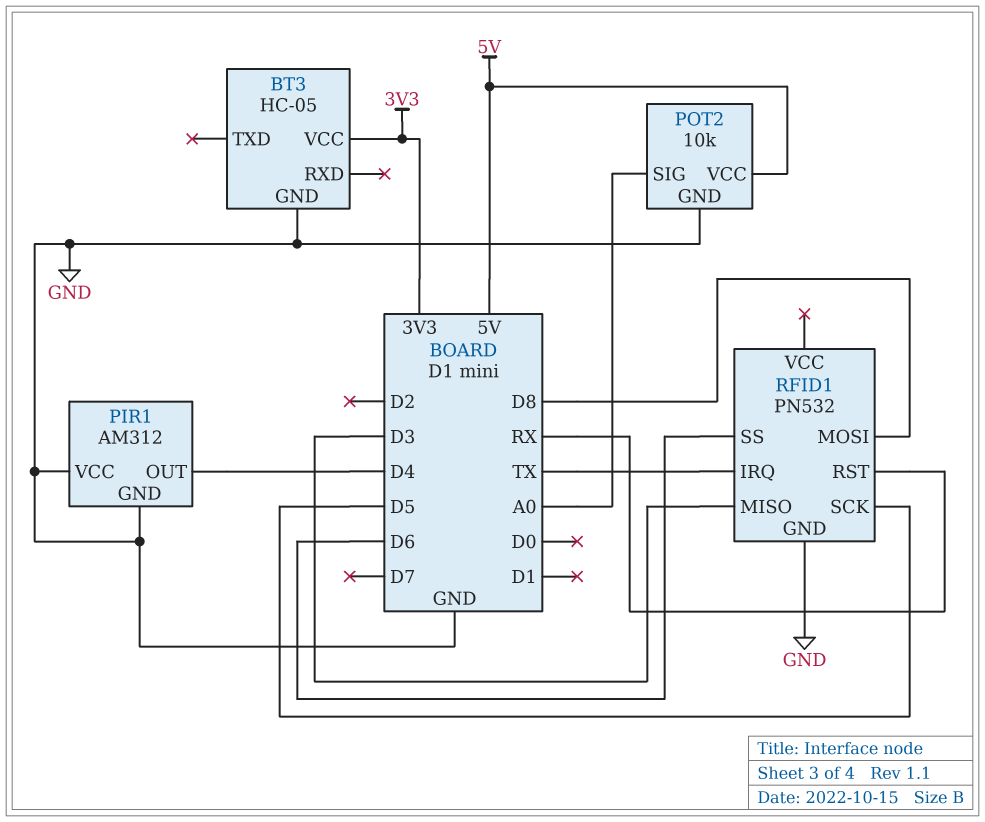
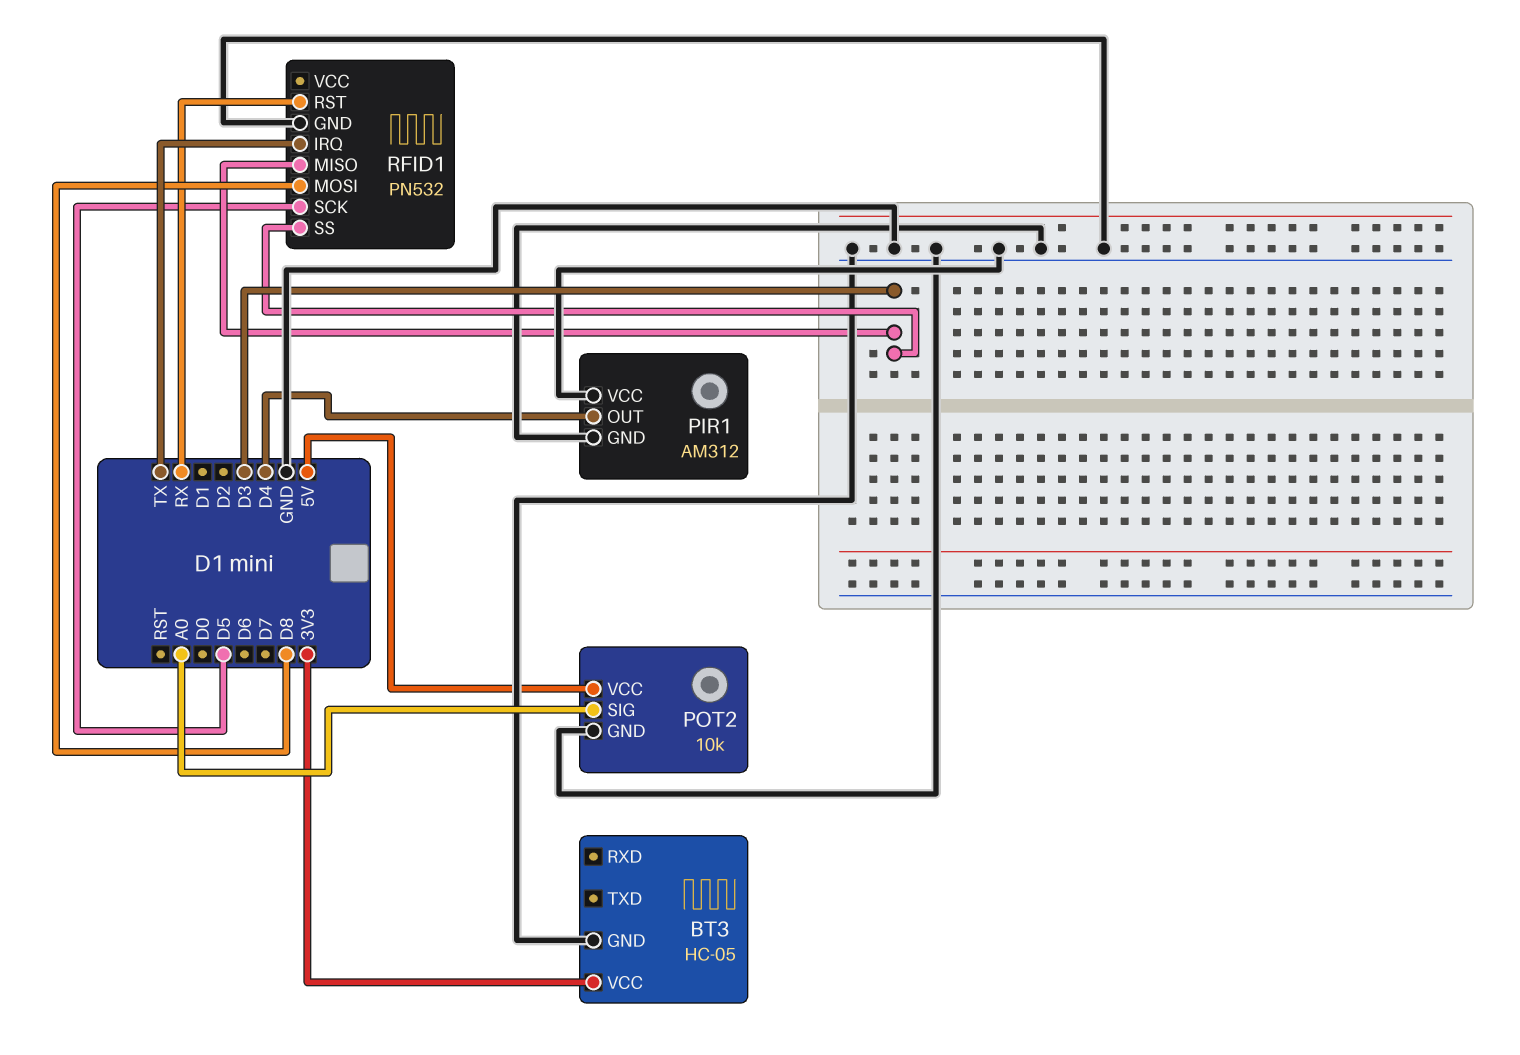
RFID1 pin SS: D6 -> D3

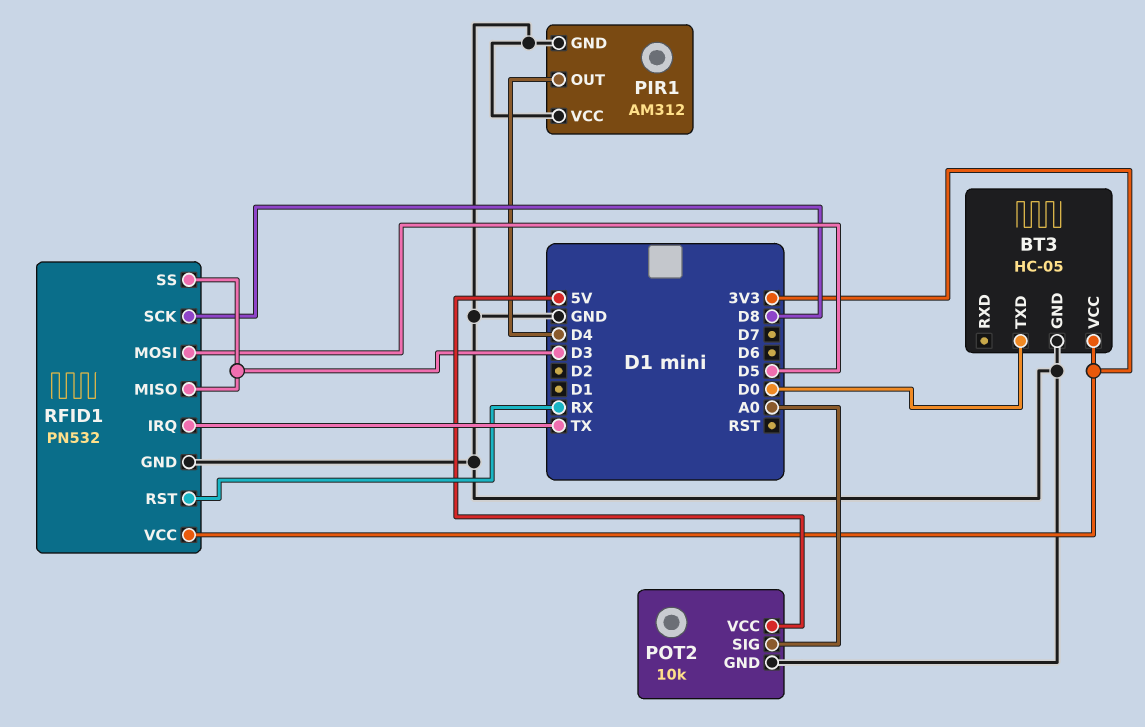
BT3 pin TXD: none -> D0
RFID1 pin MOSI: D8 -> D5
RFID1 pin SCK: D5 -> D8
RFID1 pin VCC: none -> 3V3

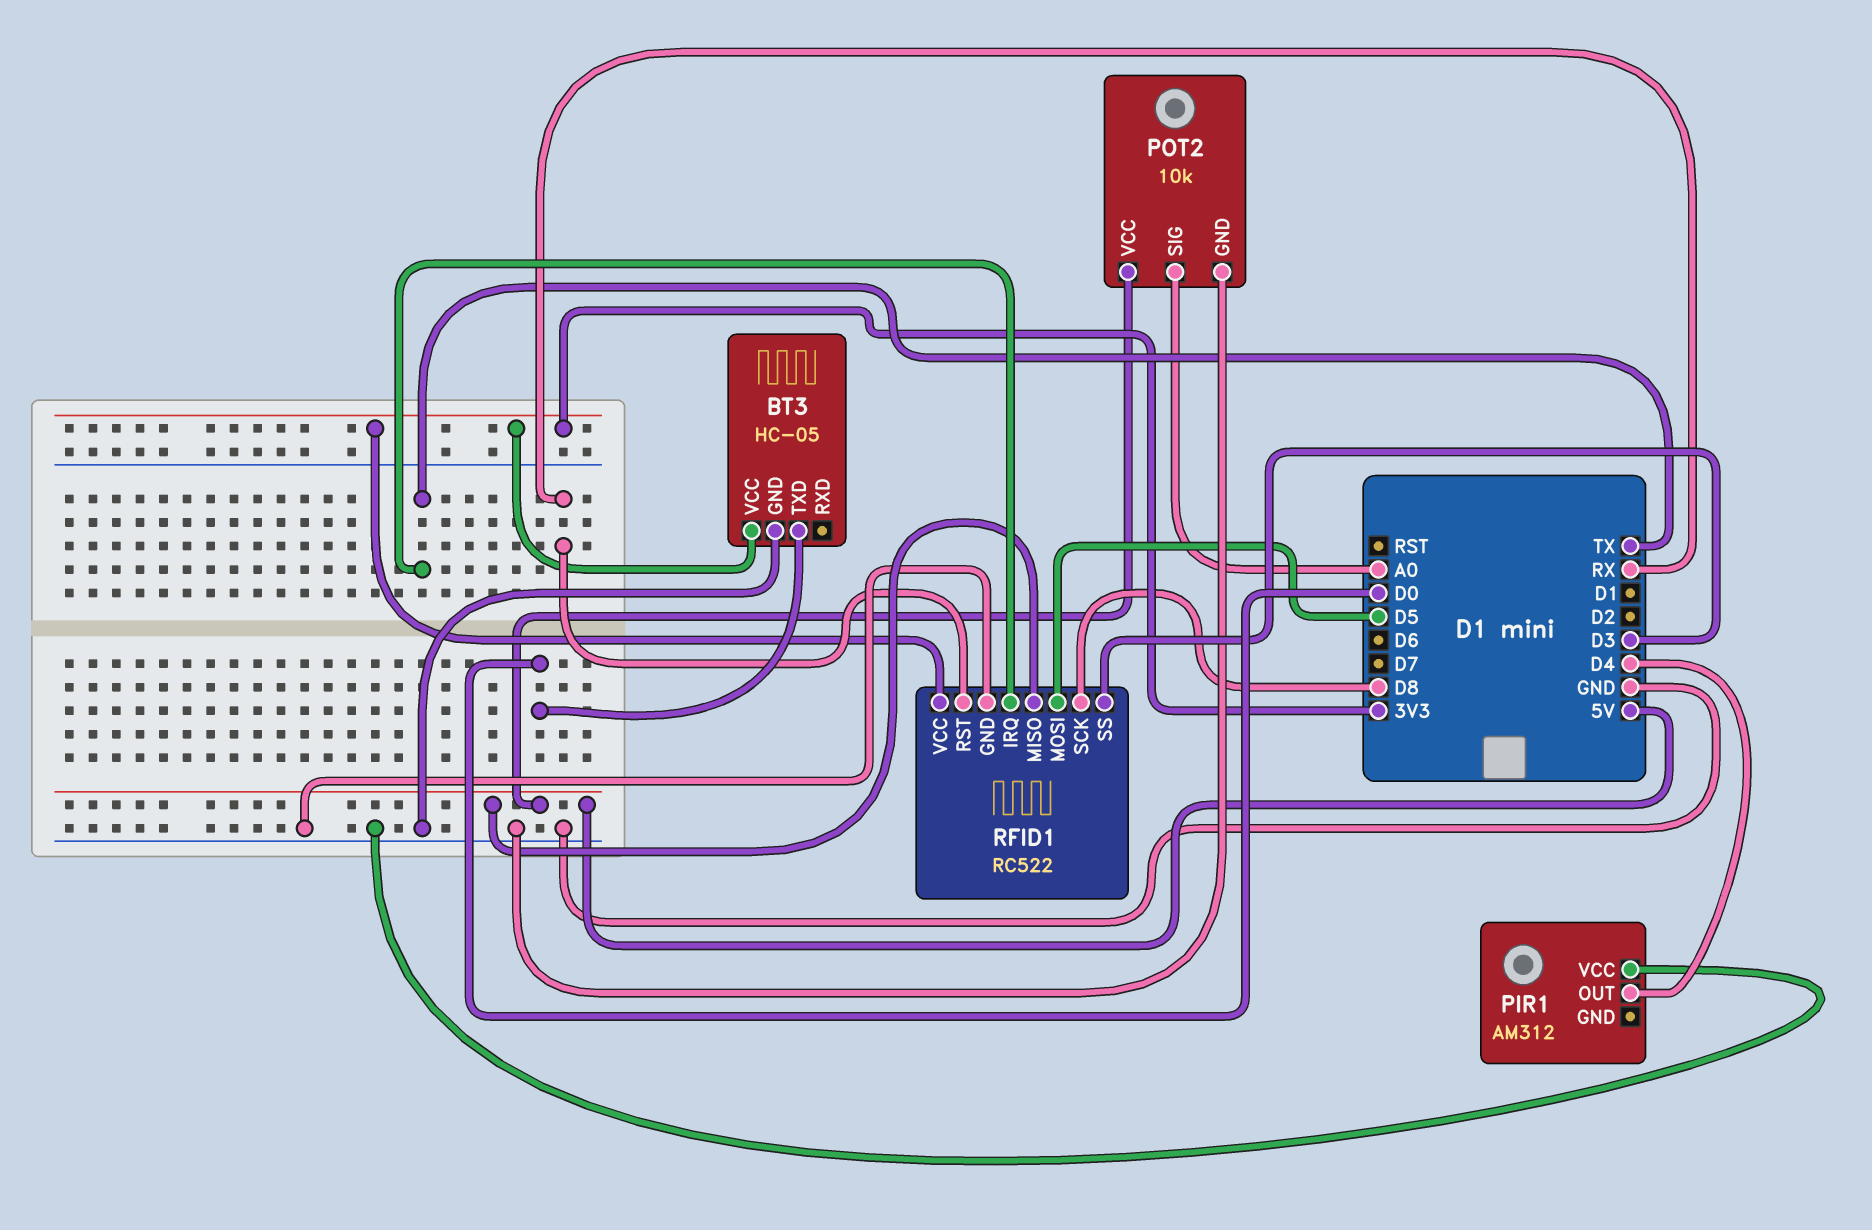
PIR1 pin GND: GND -> none
RFID1: PN532 -> RC522
RFID1 pin MISO: D3 -> 5V

